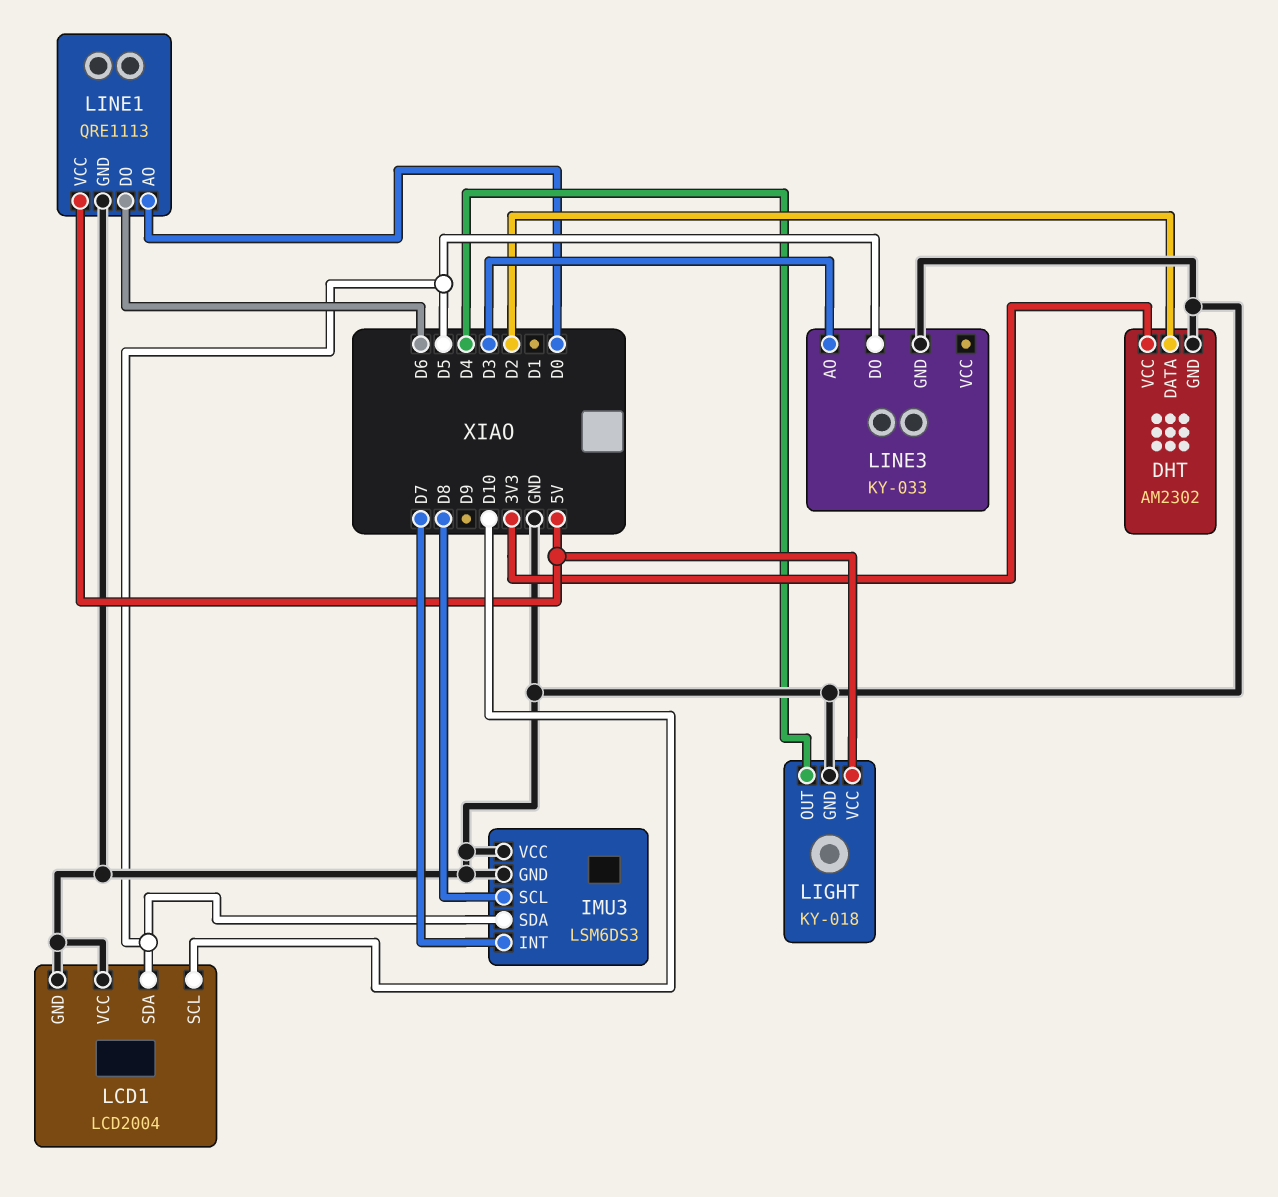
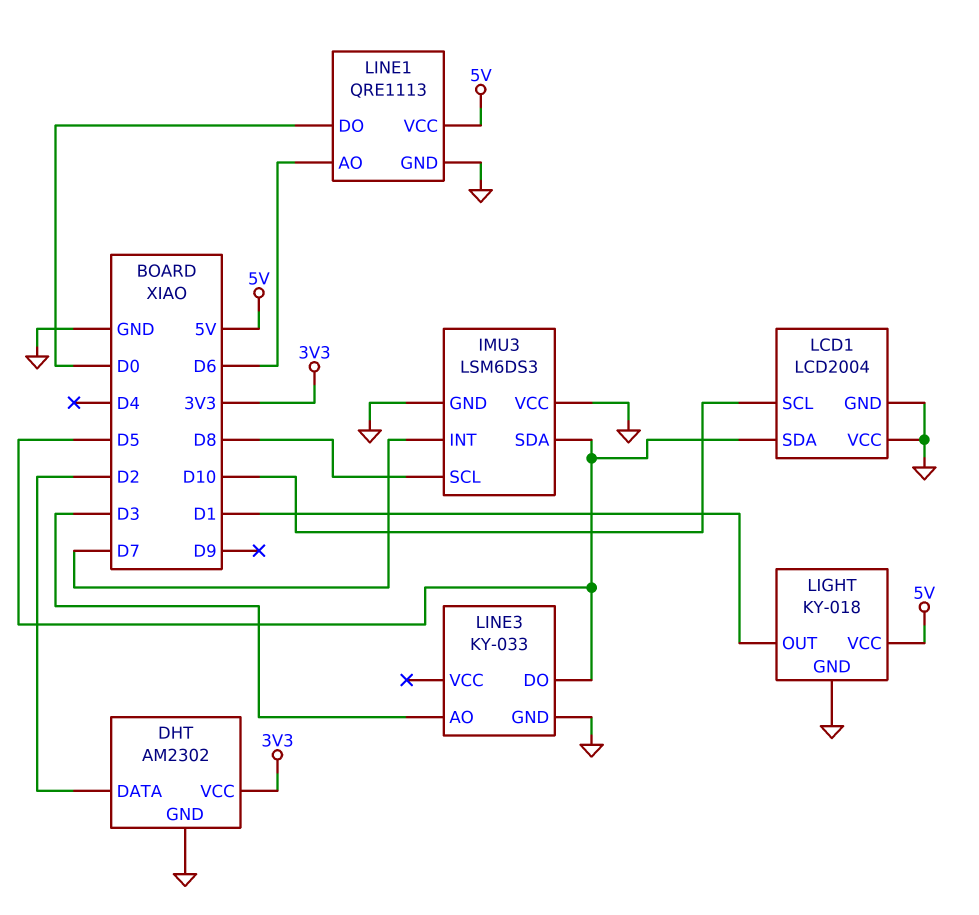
LIGHT pin OUT: D4 -> D1
LINE1 pin AO: D0 -> D6
LINE1 pin DO: D6 -> D0

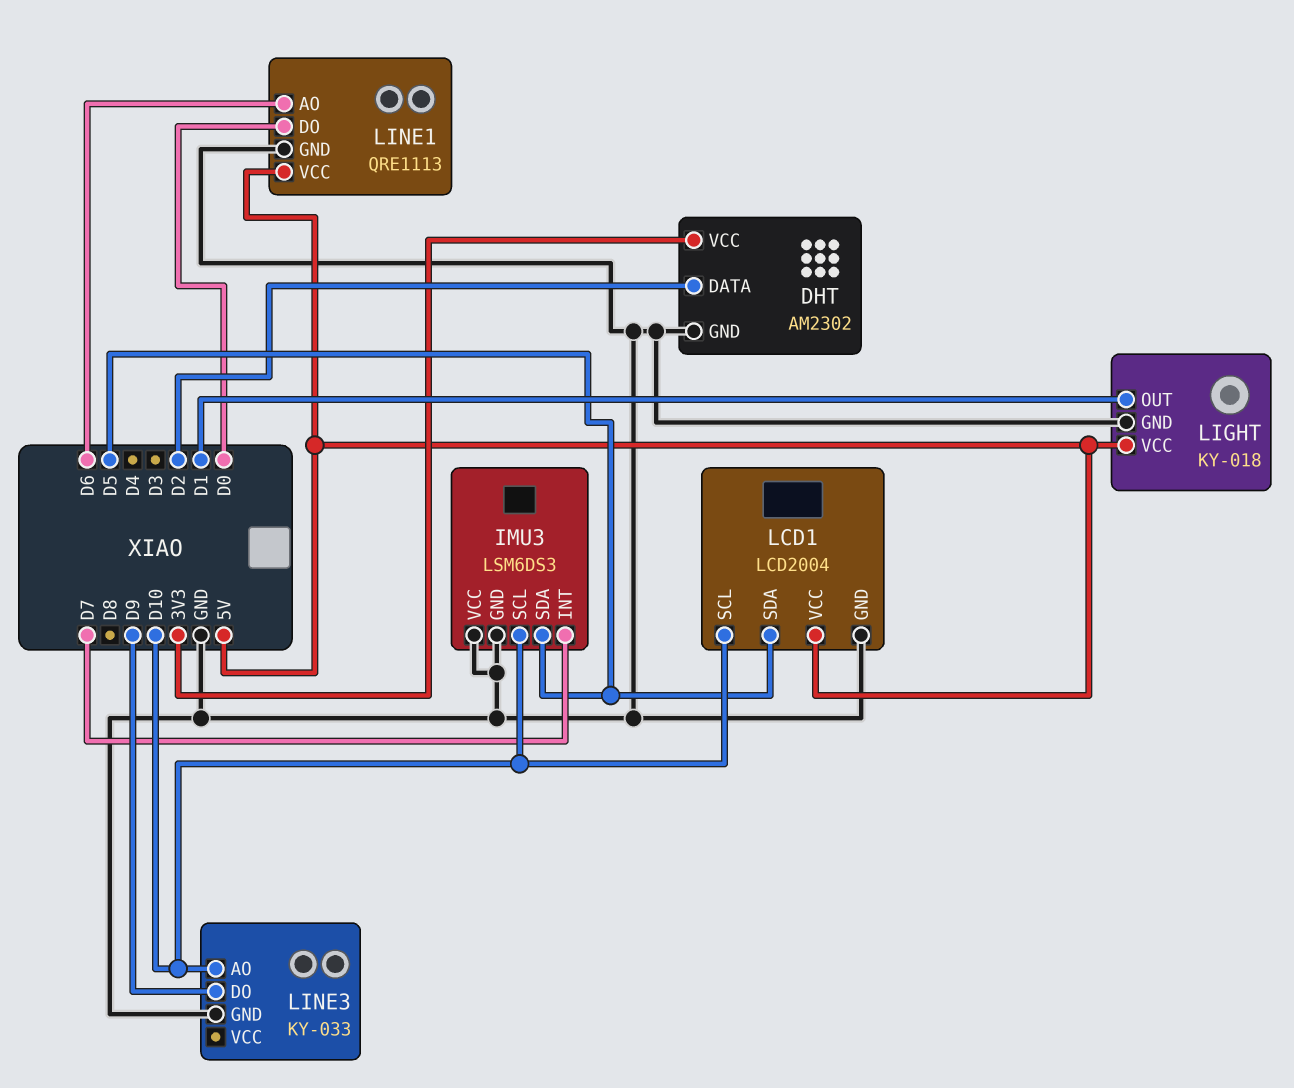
IMU3 pin SCL: D8 -> D10
LCD1 pin VCC: GND -> 5V
LINE3 pin AO: D3 -> D10
LINE3 pin DO: D5 -> D9

